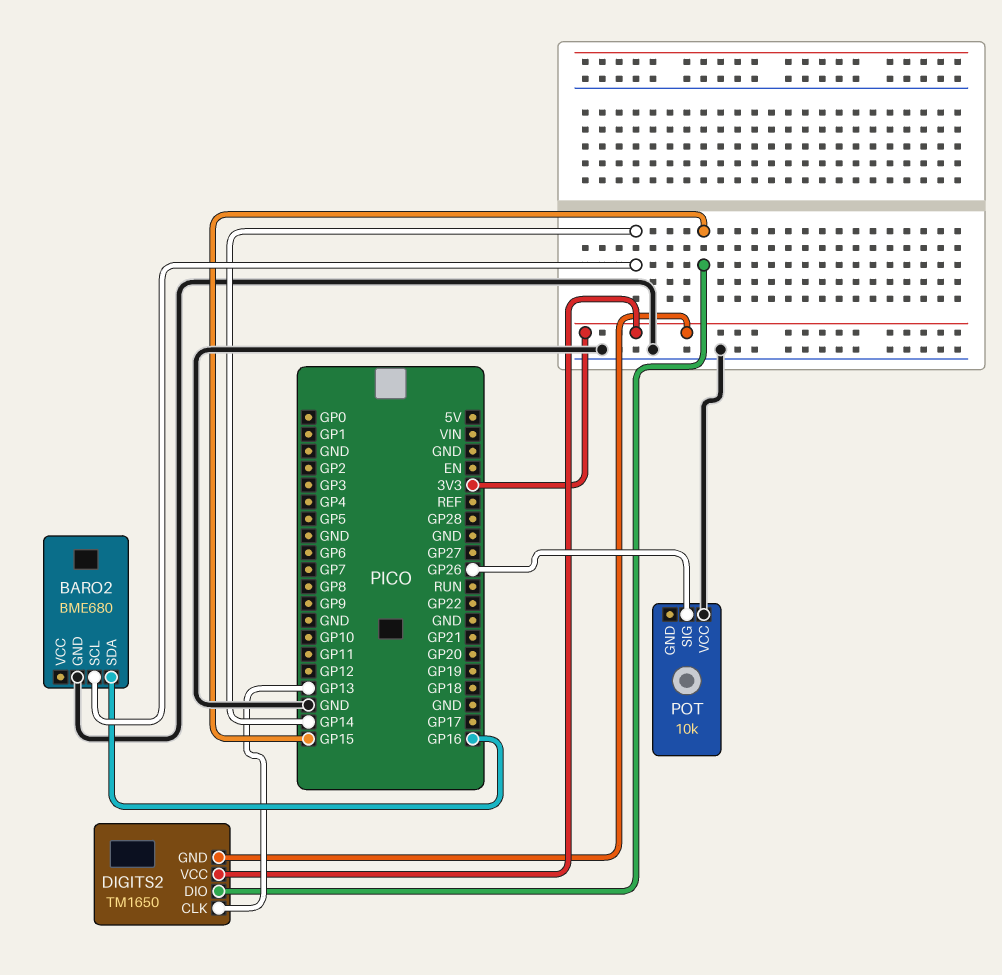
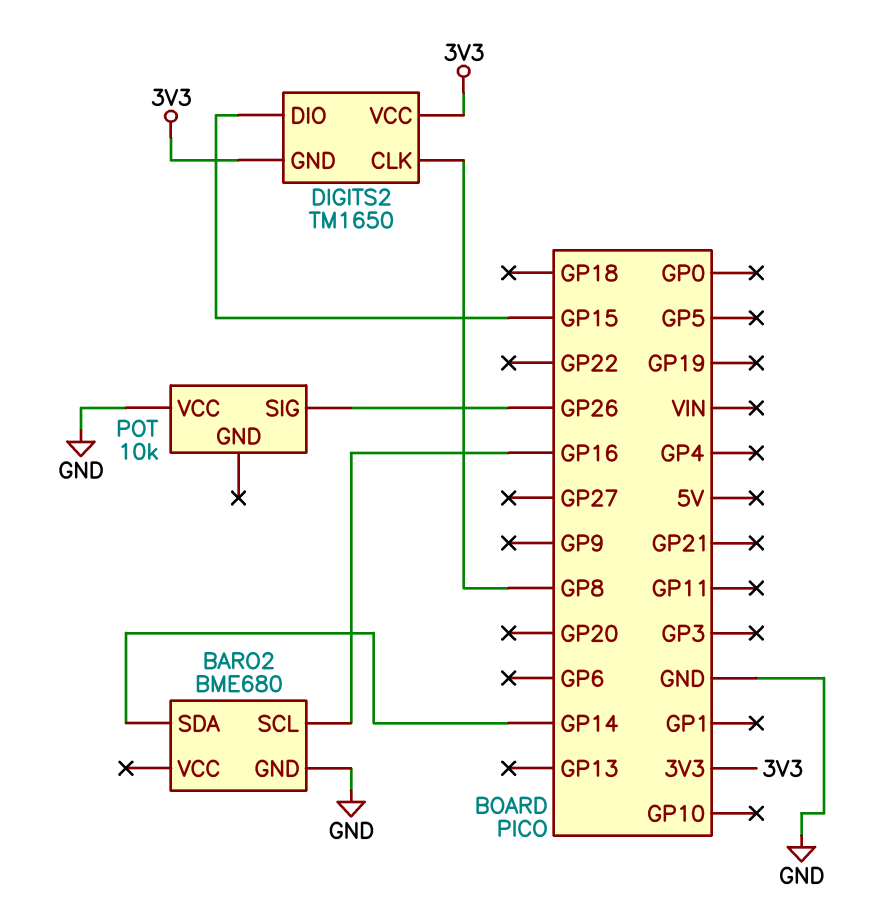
BARO2 pin SCL: GP14 -> GP16
BARO2 pin SDA: GP16 -> GP14
DIGITS2 pin CLK: GP13 -> GP8

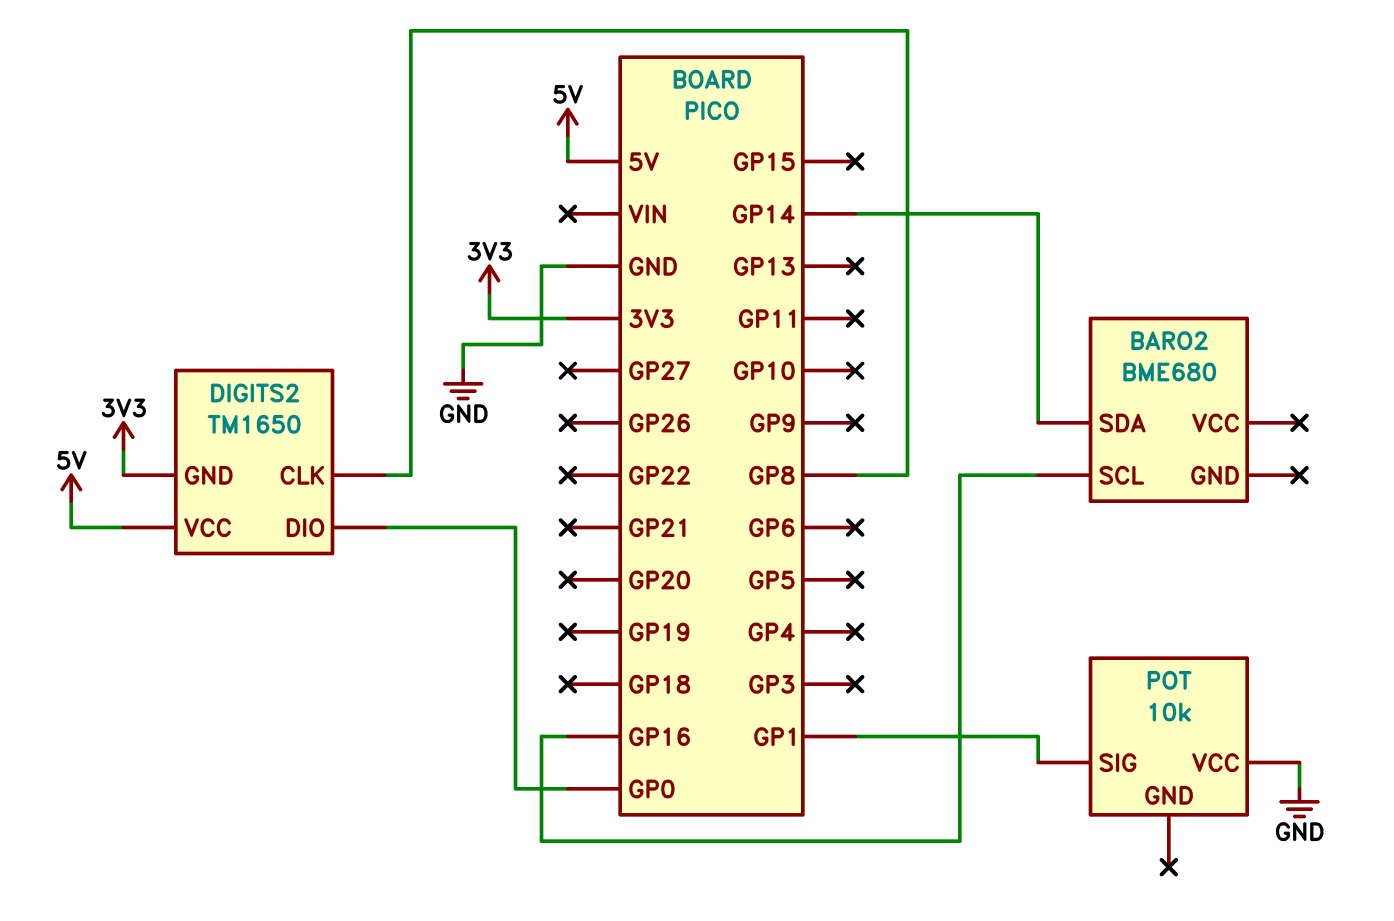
BARO2 pin GND: GND -> none
DIGITS2 pin DIO: GP15 -> GP0
DIGITS2 pin VCC: 3V3 -> 5V
POT pin SIG: GP26 -> GP1

